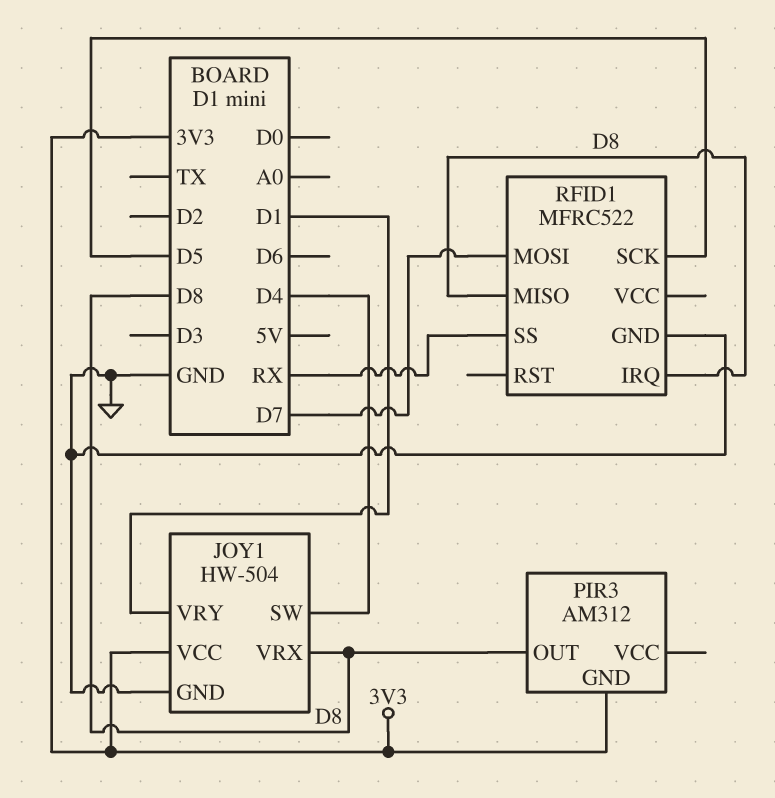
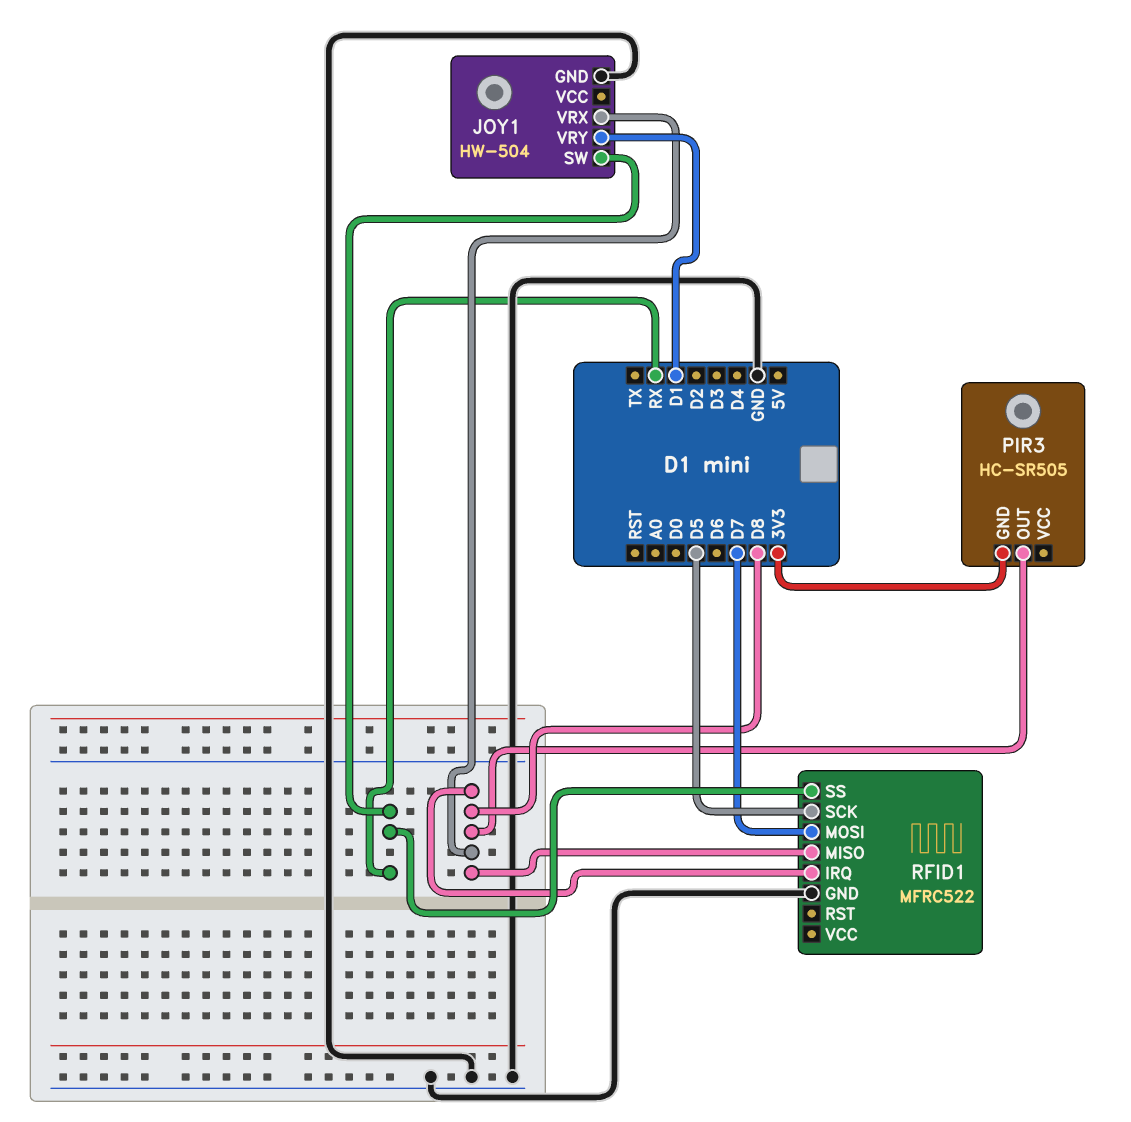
JOY1 pin SW: D4 -> RX
JOY1 pin VCC: 3V3 -> none
PIR3: AM312 -> HC-SR505

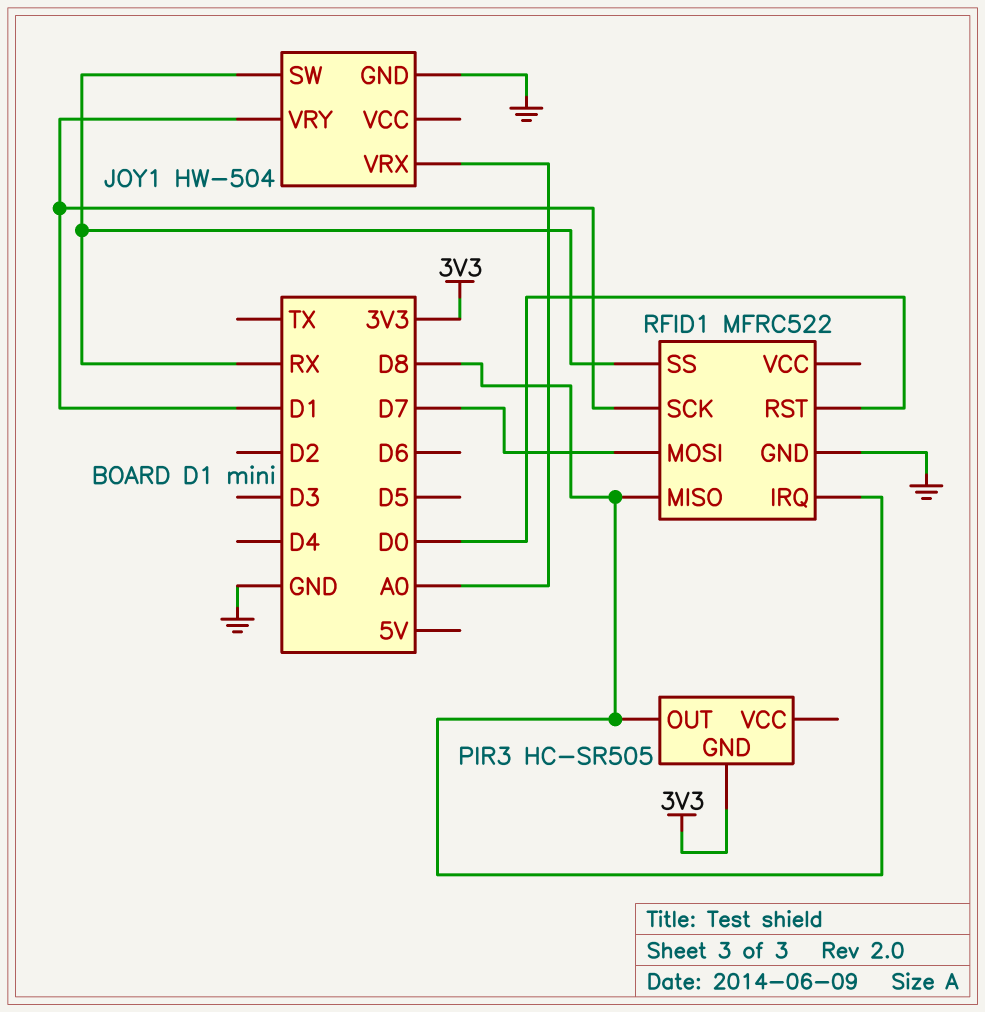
JOY1 pin VRX: D8 -> A0
RFID1 pin RST: none -> D0
RFID1 pin SCK: D5 -> D1

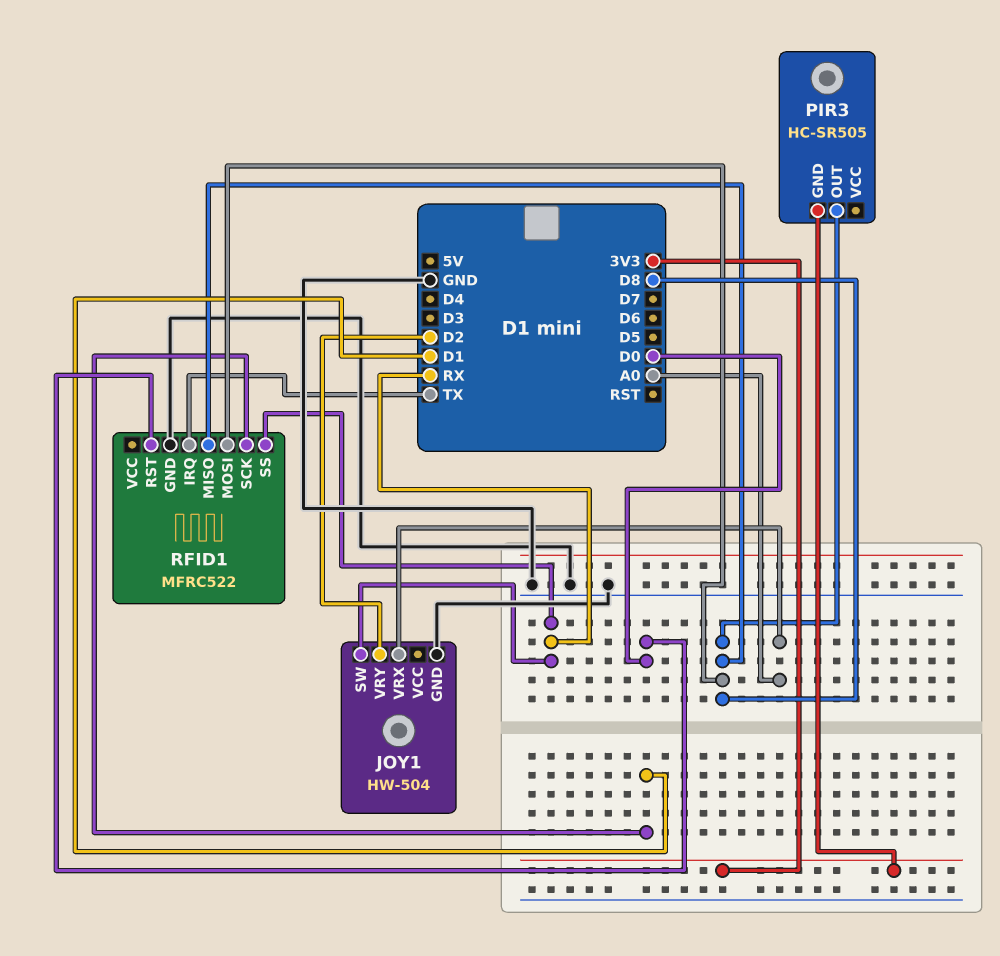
JOY1 pin VRY: D1 -> D2
RFID1 pin IRQ: D8 -> TX
RFID1 pin MOSI: D7 -> D8

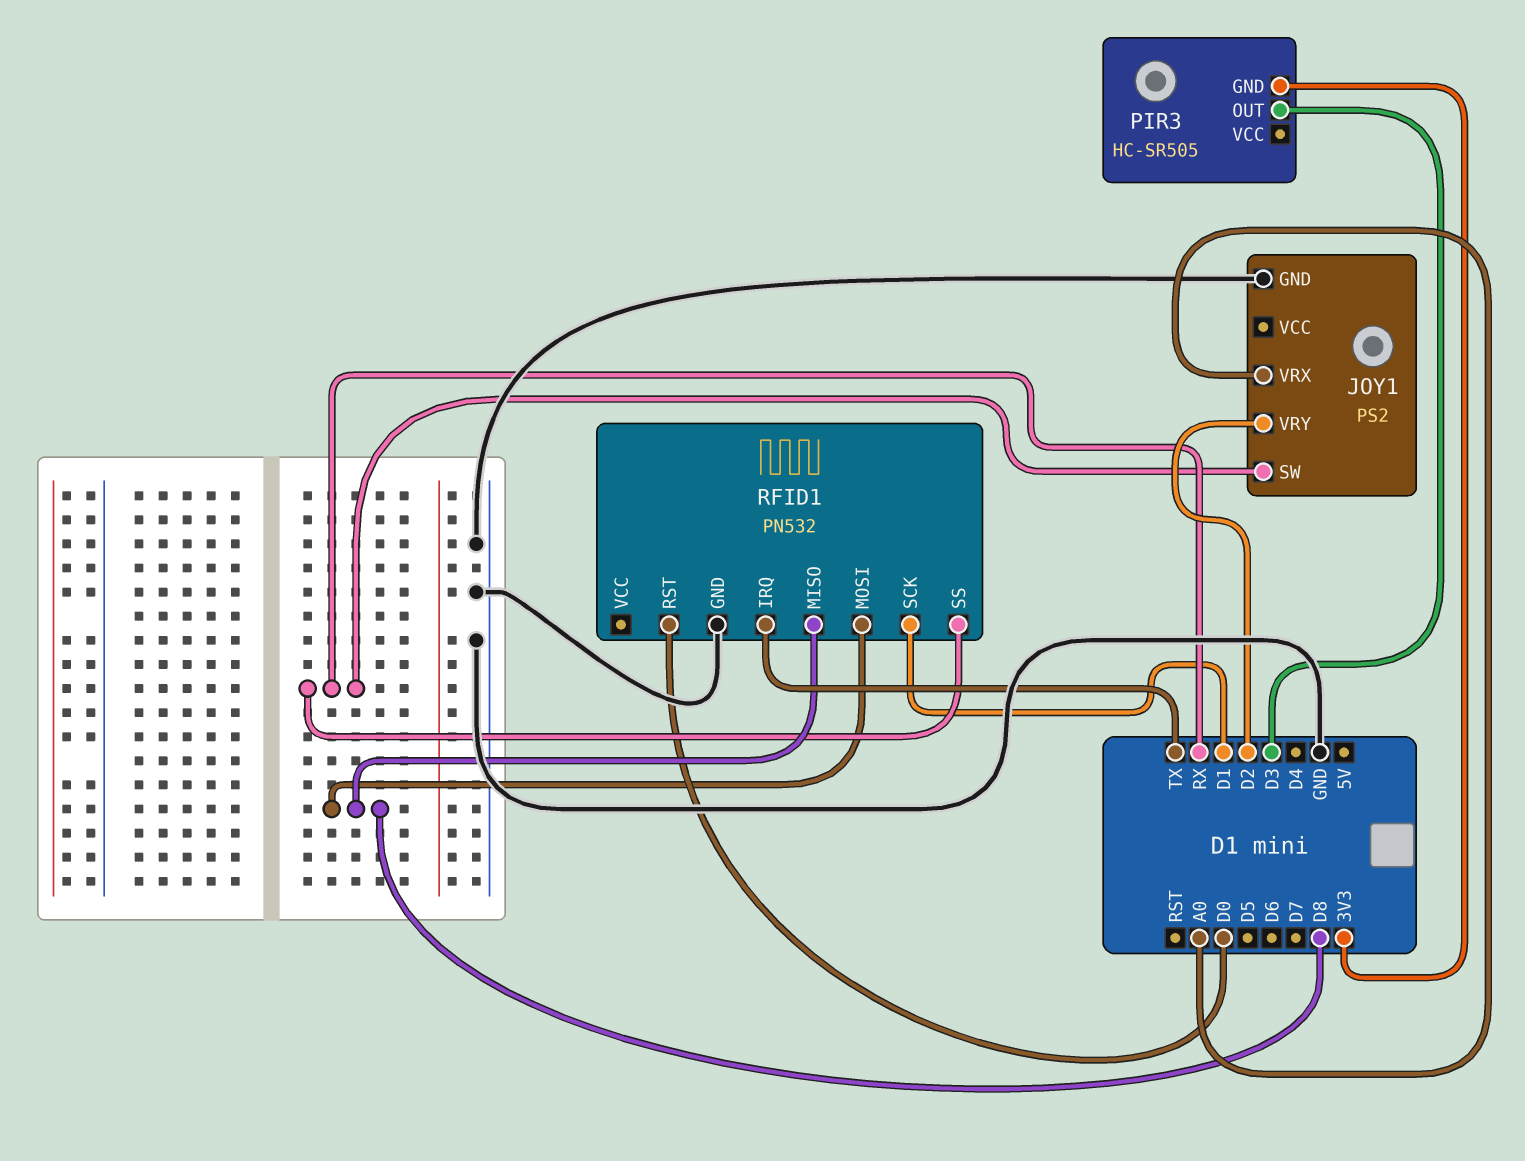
JOY1: HW-504 -> PS2
PIR3 pin OUT: D8 -> D3
RFID1: MFRC522 -> PN532

